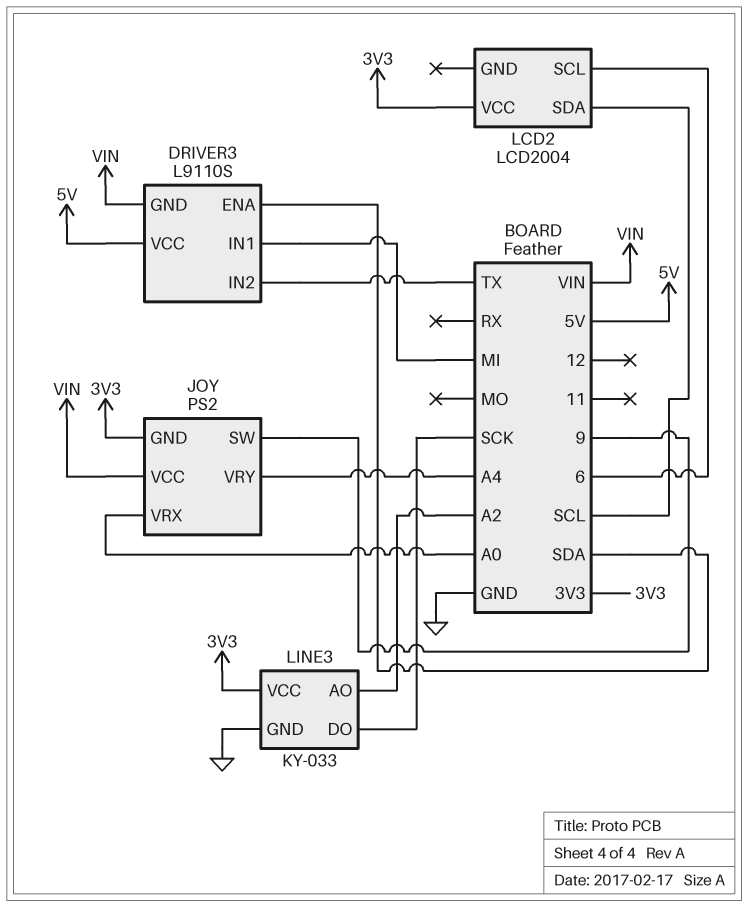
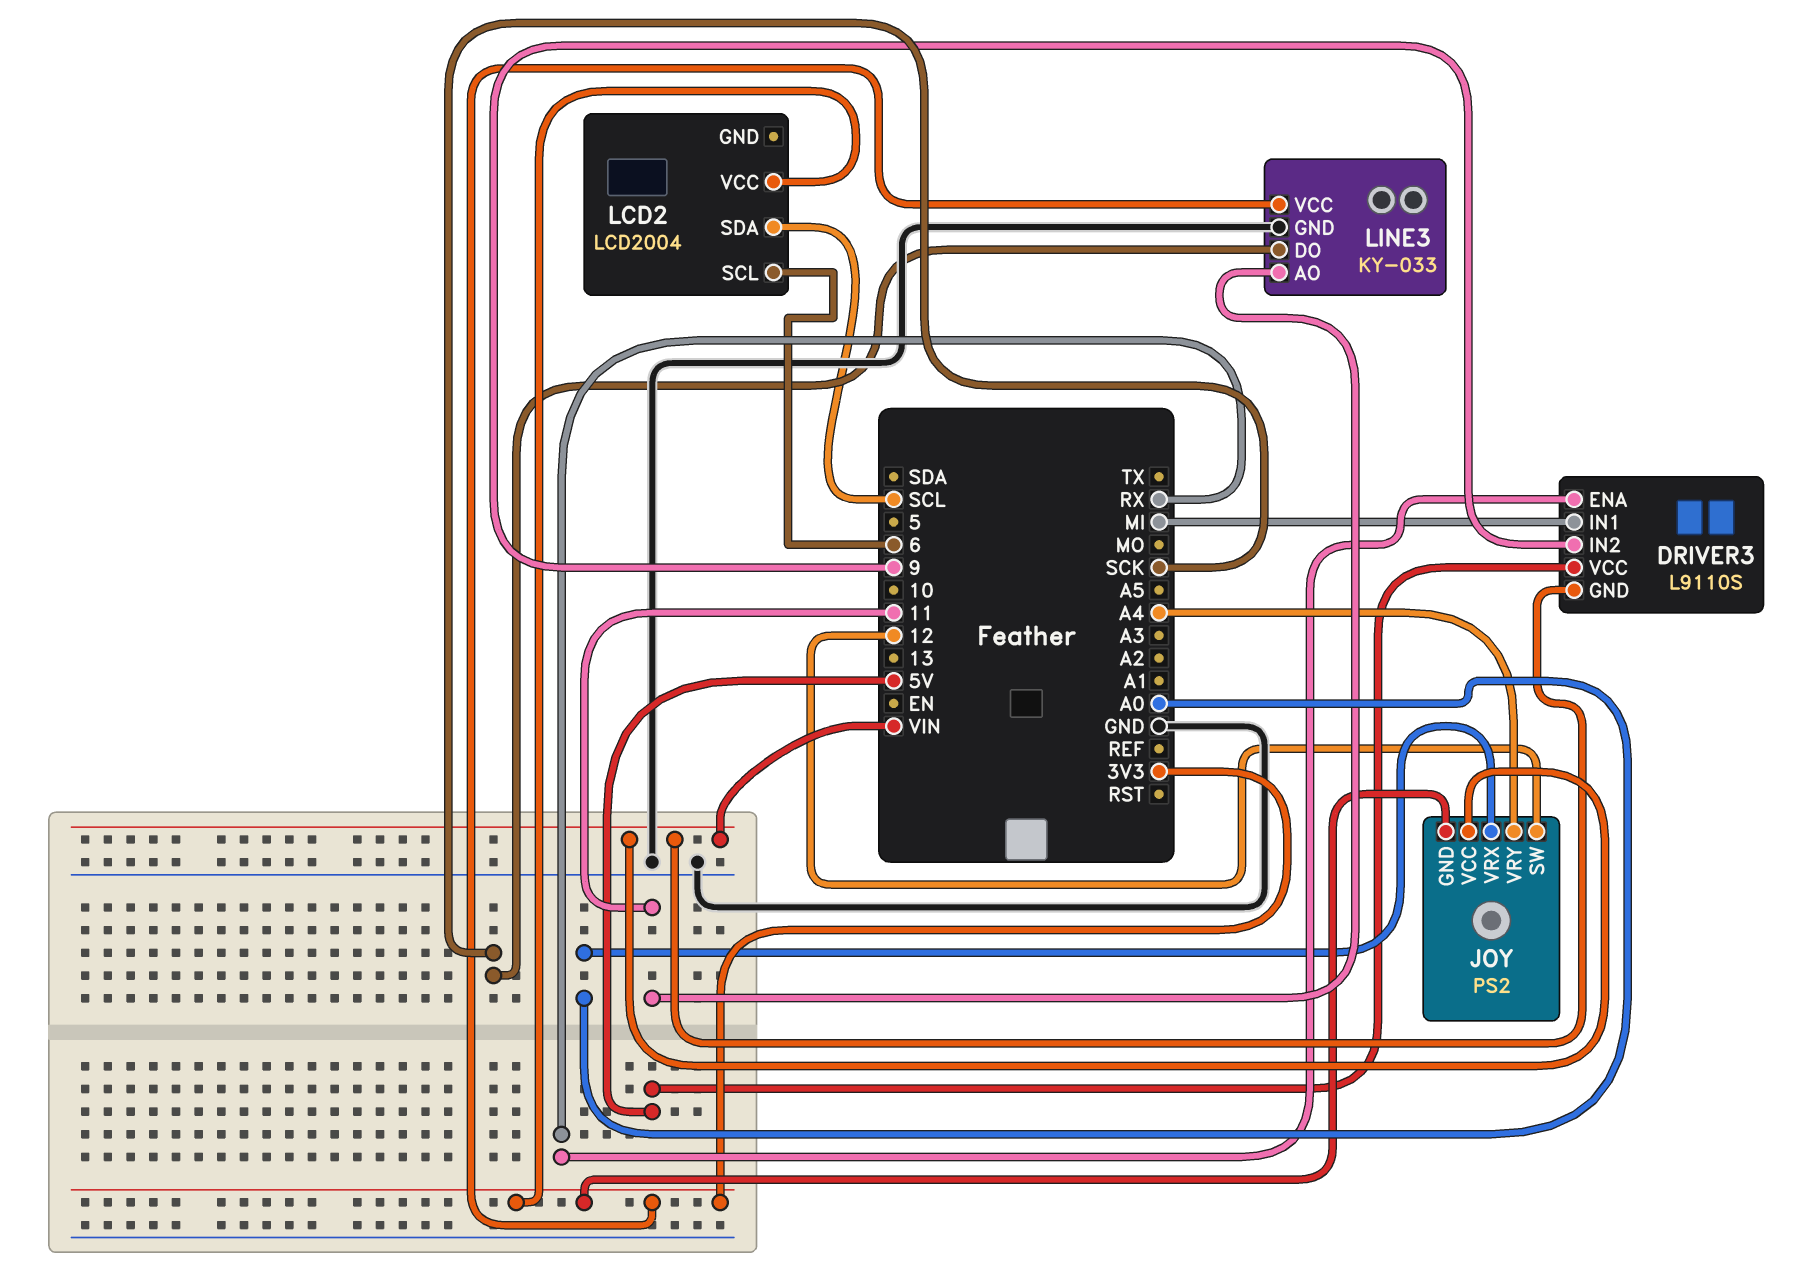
DRIVER3 pin ENA: SDA -> RX
DRIVER3 pin IN2: TX -> 9
JOY pin SW: 9 -> 12
LINE3 pin AO: A2 -> 11

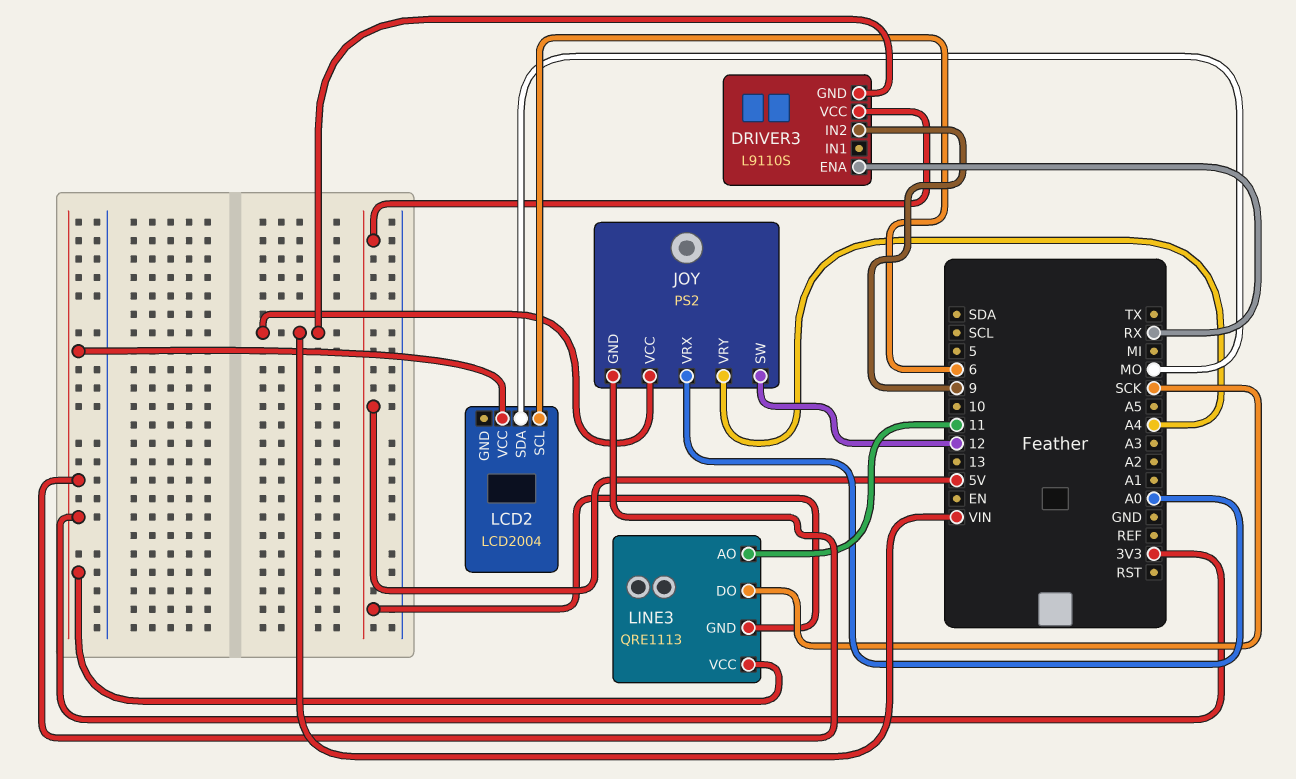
DRIVER3 pin IN1: MI -> none
LCD2 pin SDA: SCL -> MO
LINE3: KY-033 -> QRE1113
LINE3 pin GND: GND -> 5V

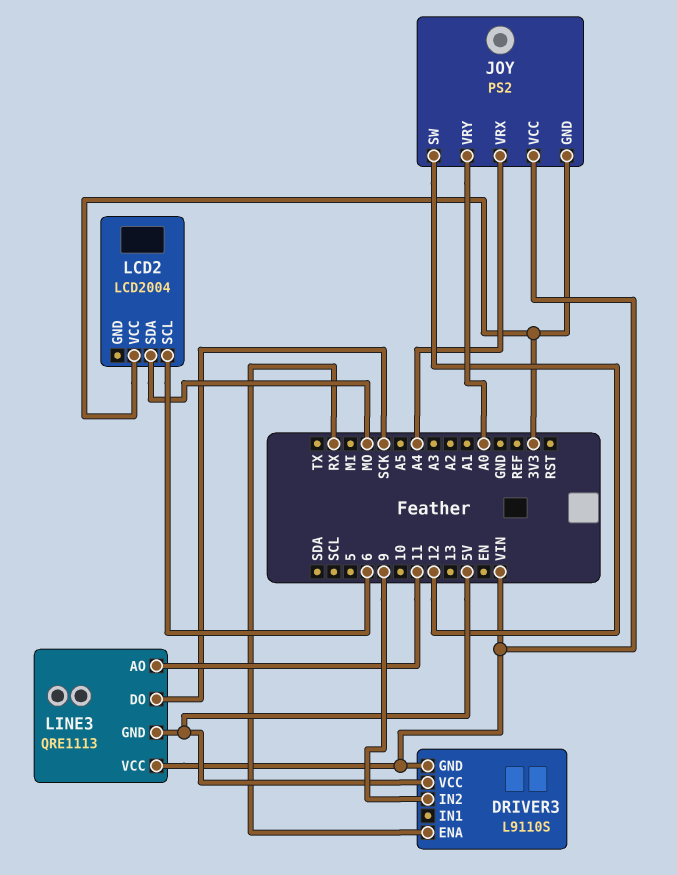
JOY pin VRX: A0 -> A4
JOY pin VRY: A4 -> A0
LINE3 pin VCC: 3V3 -> VIN

